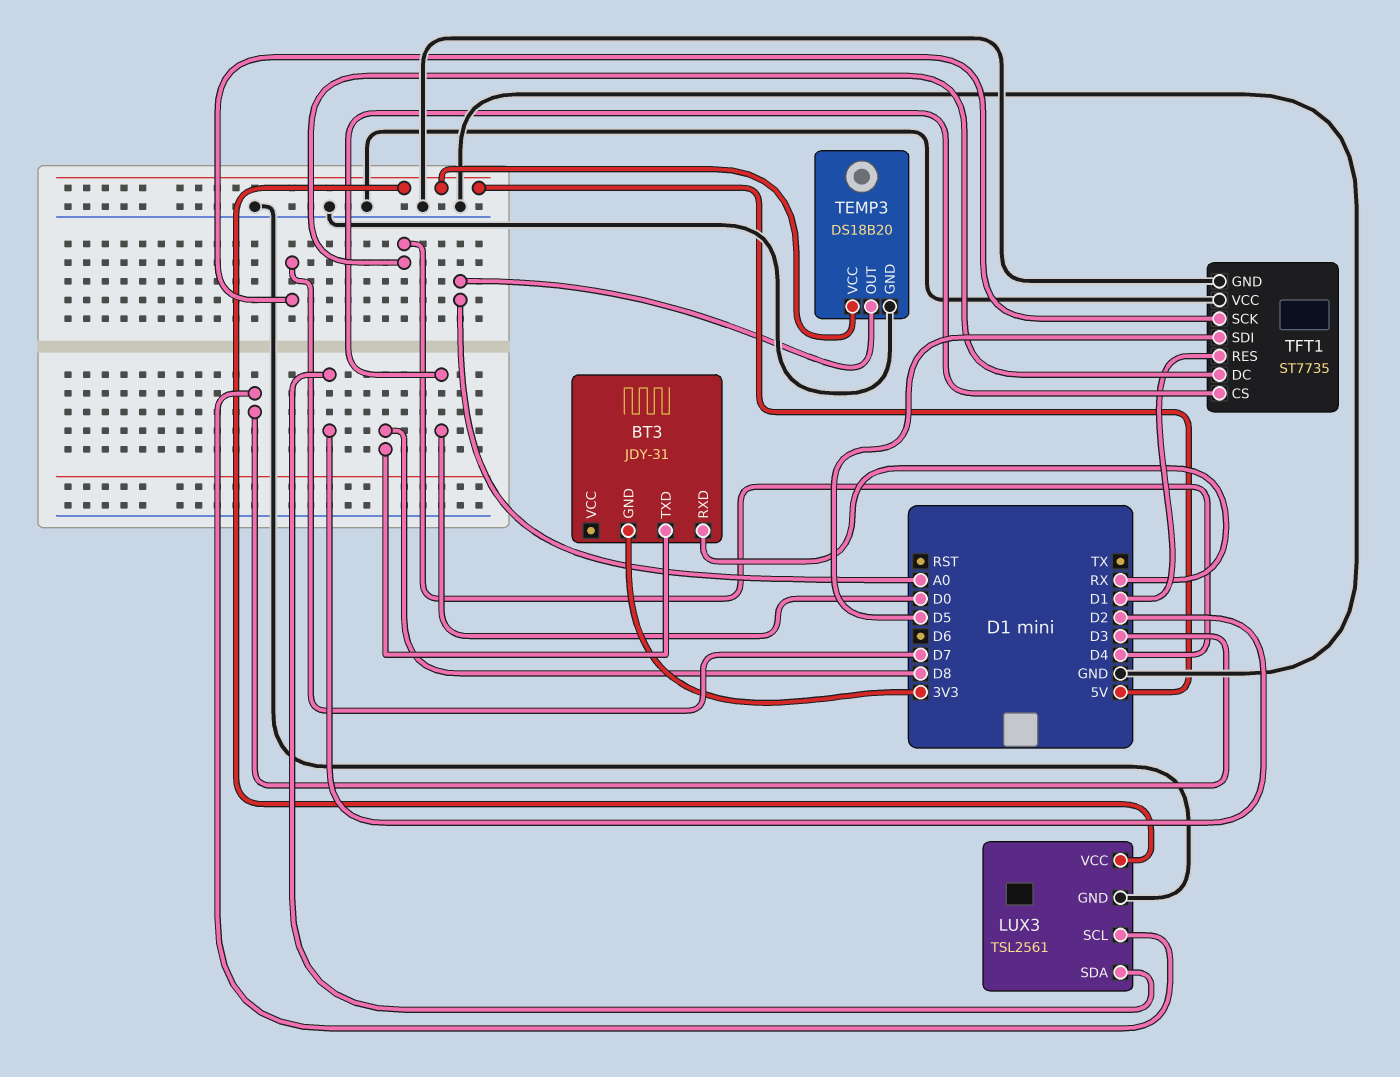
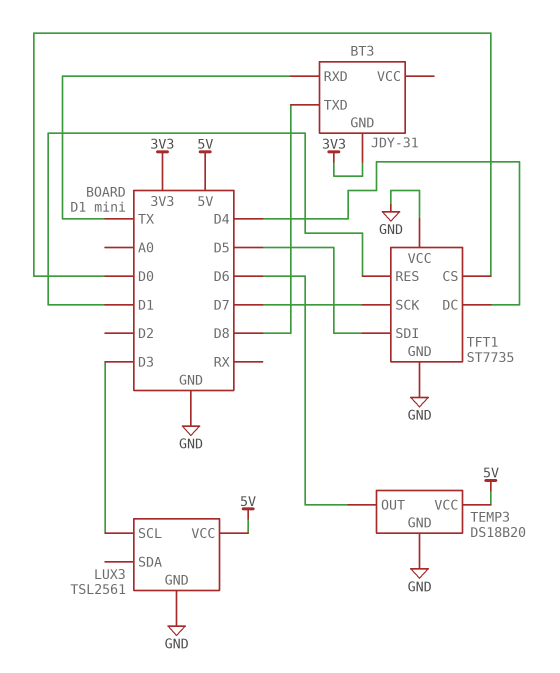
BT3 pin RXD: RX -> TX
LUX3 pin SDA: D2 -> none
TEMP3 pin OUT: A0 -> D6

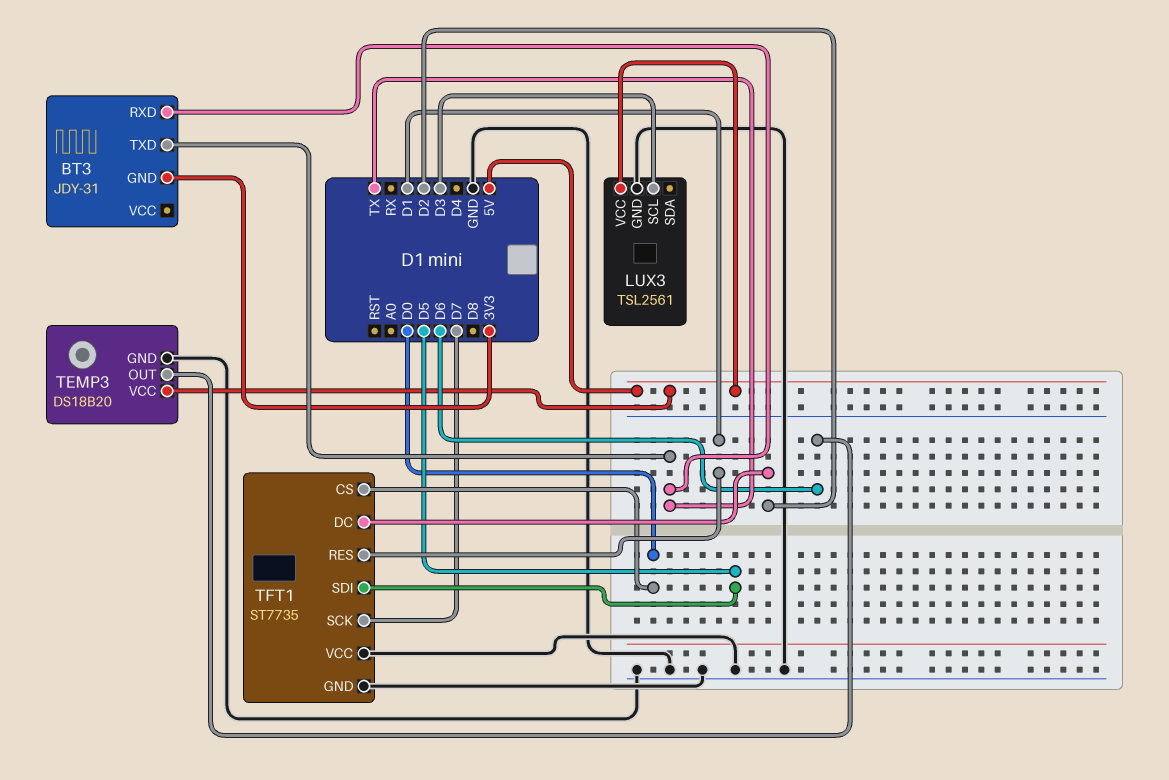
BT3 pin TXD: D8 -> TX
TFT1 pin DC: D4 -> D2

